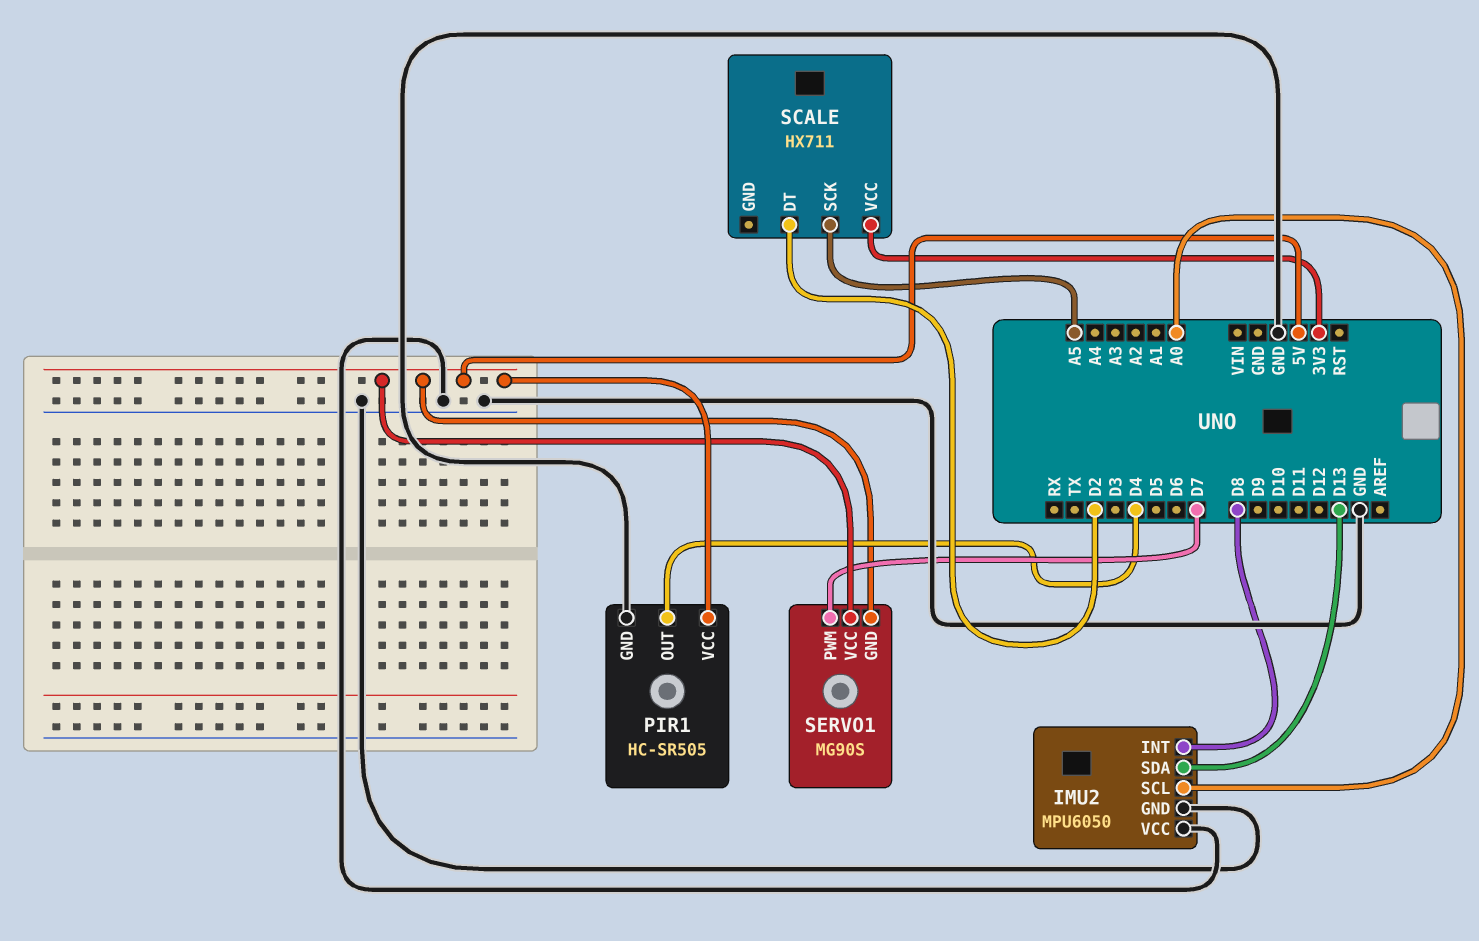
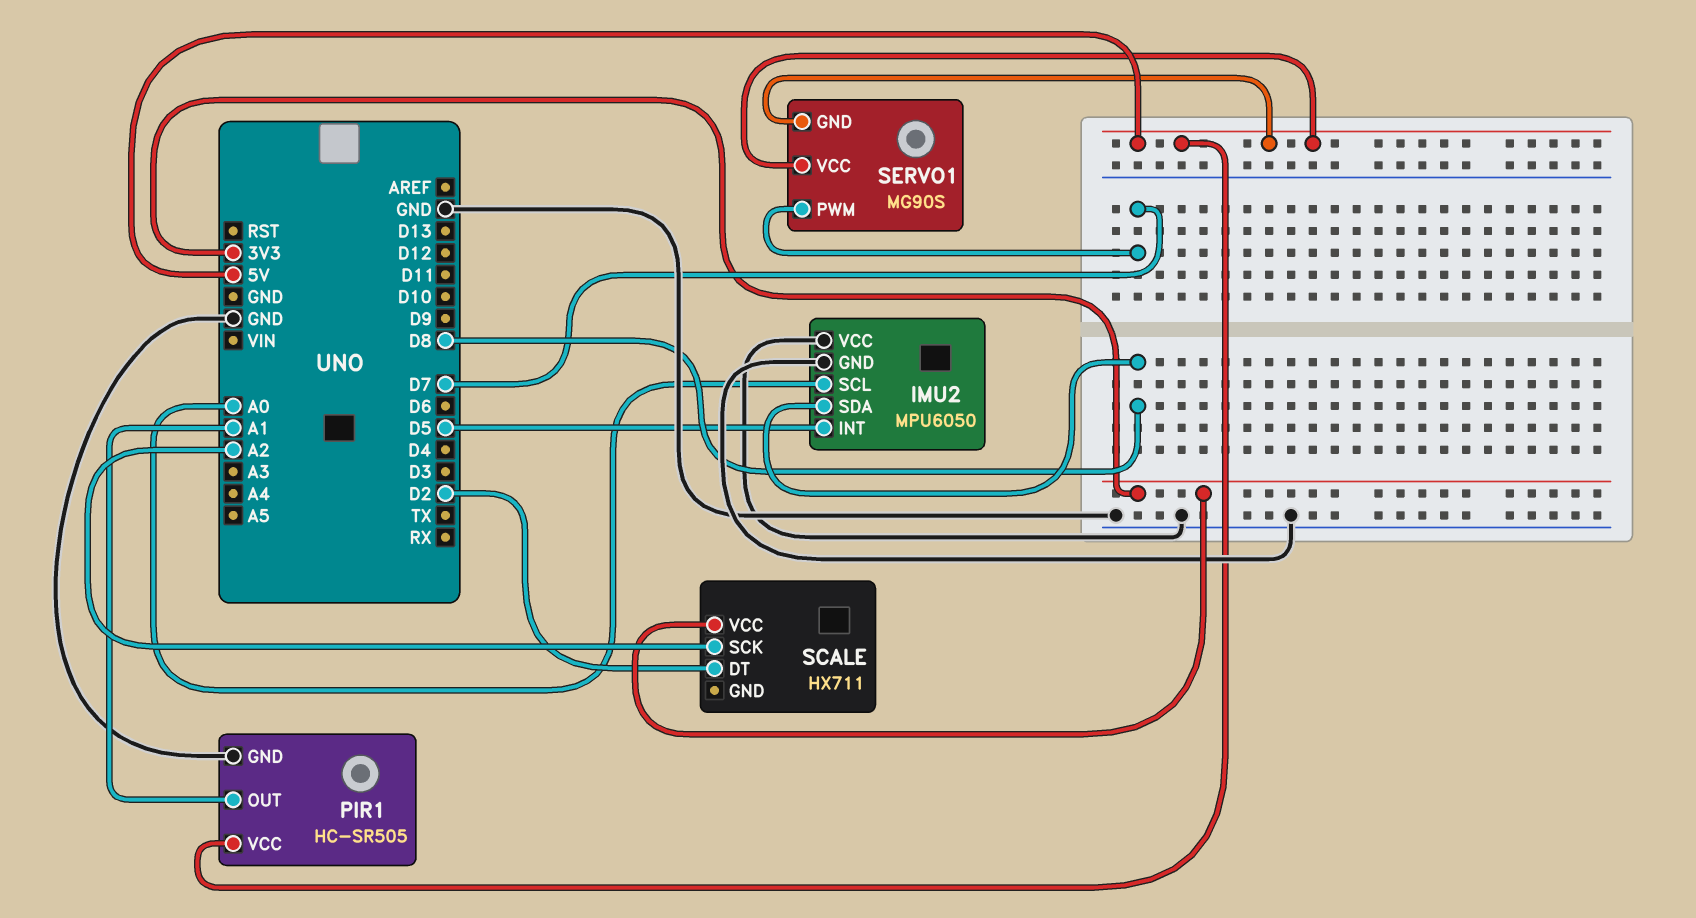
IMU2 pin INT: D8 -> D5
IMU2 pin SDA: D13 -> D8
PIR1 pin OUT: D4 -> A1
SCALE pin SCK: A5 -> A2

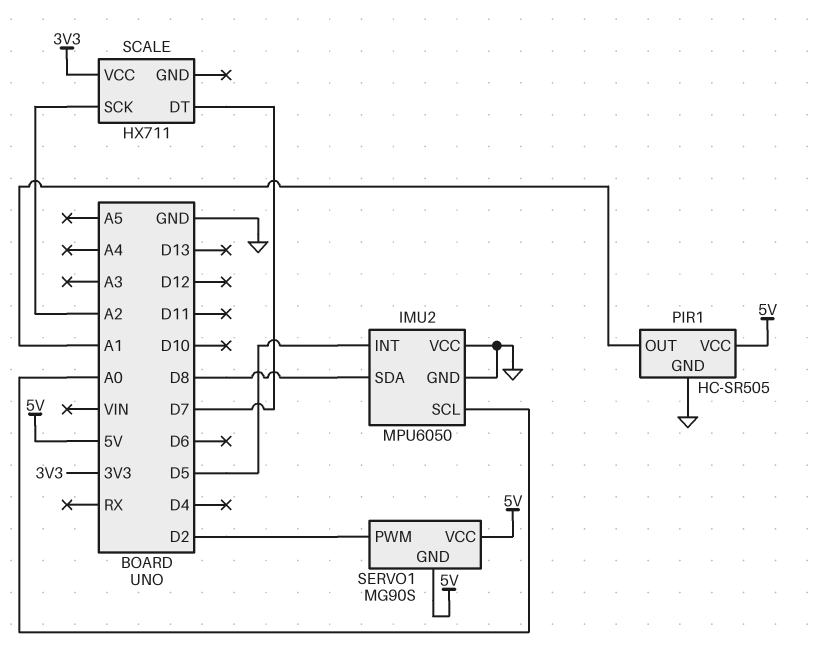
SCALE pin DT: D2 -> D7
SERVO1 pin PWM: D7 -> D2

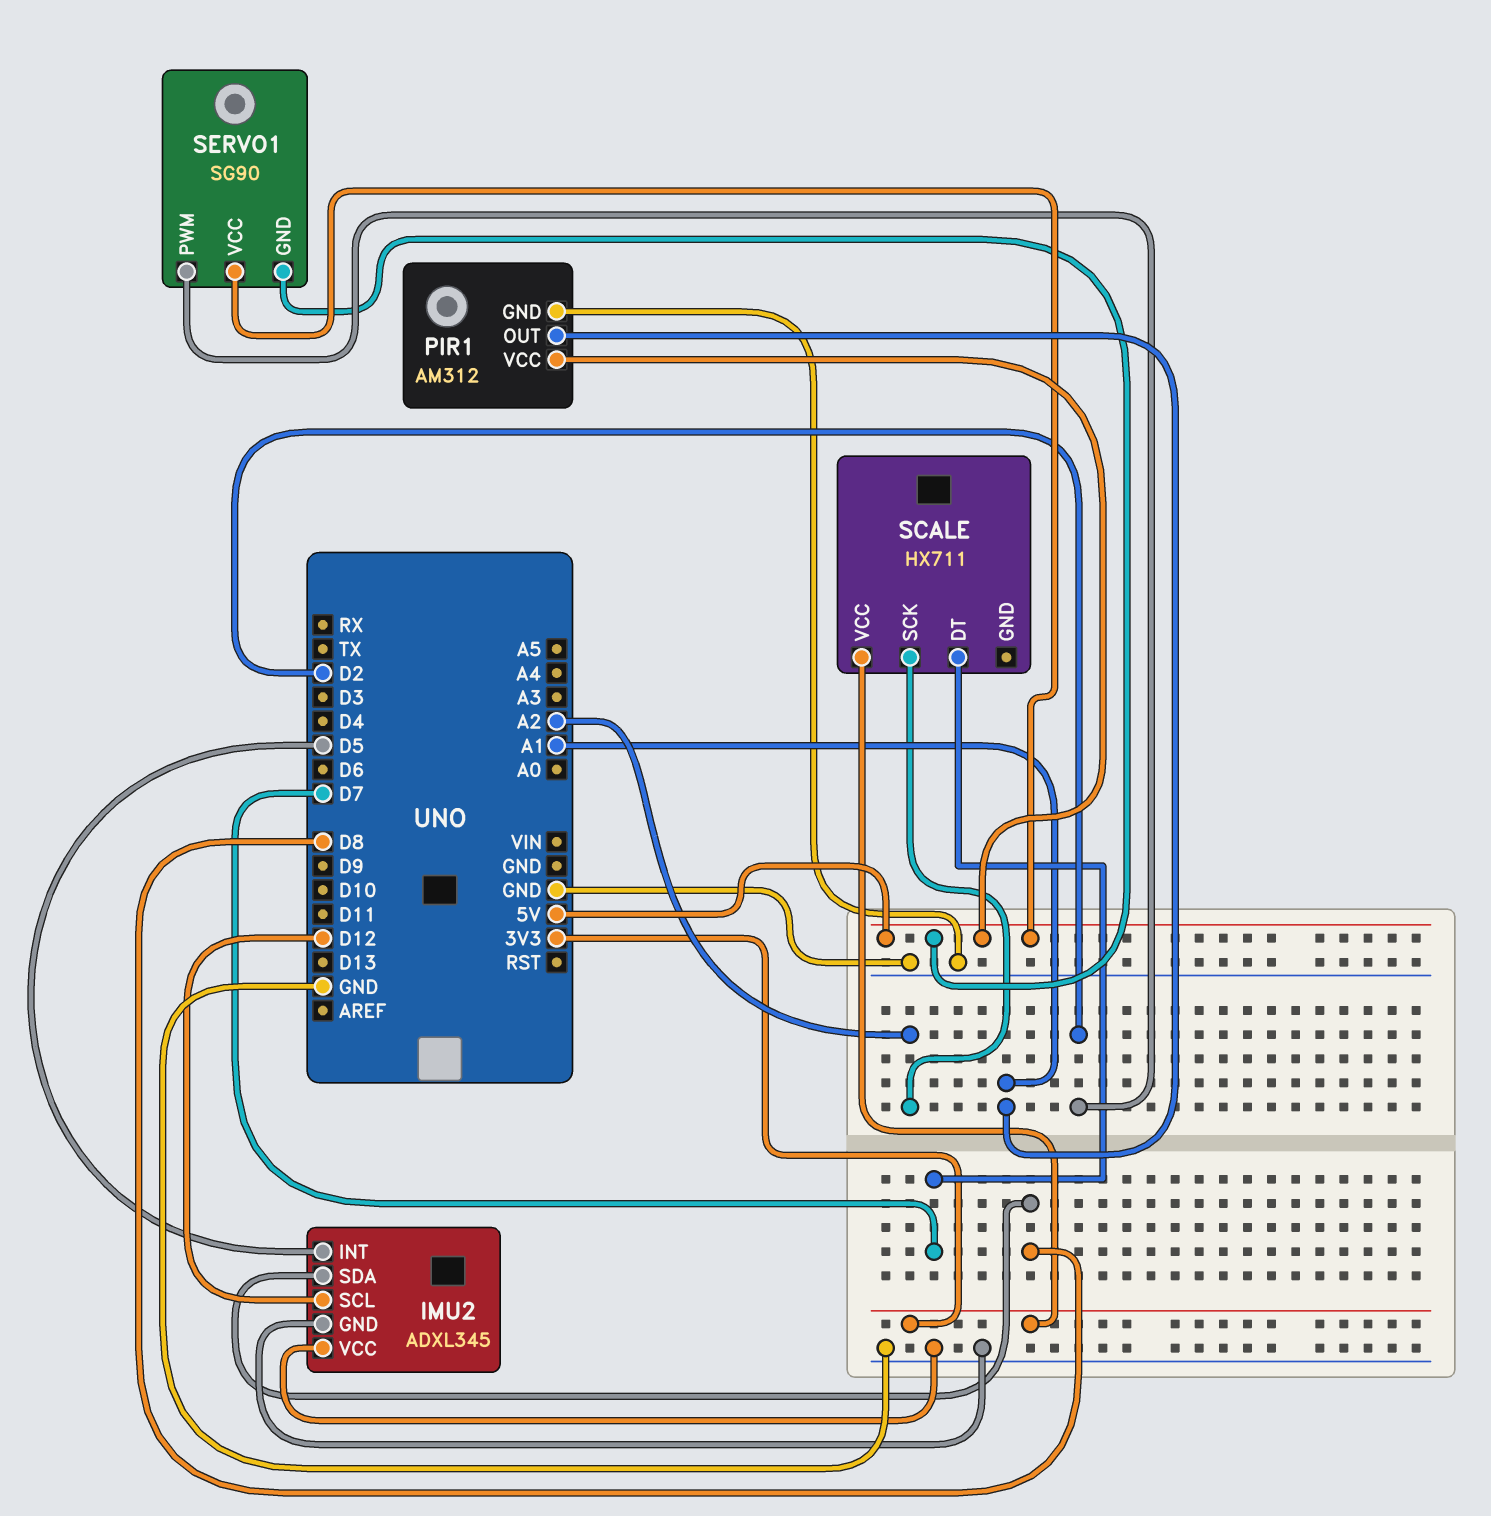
IMU2: MPU6050 -> ADXL345
IMU2 pin SCL: A0 -> D12
PIR1: HC-SR505 -> AM312
SERVO1: MG90S -> SG90

